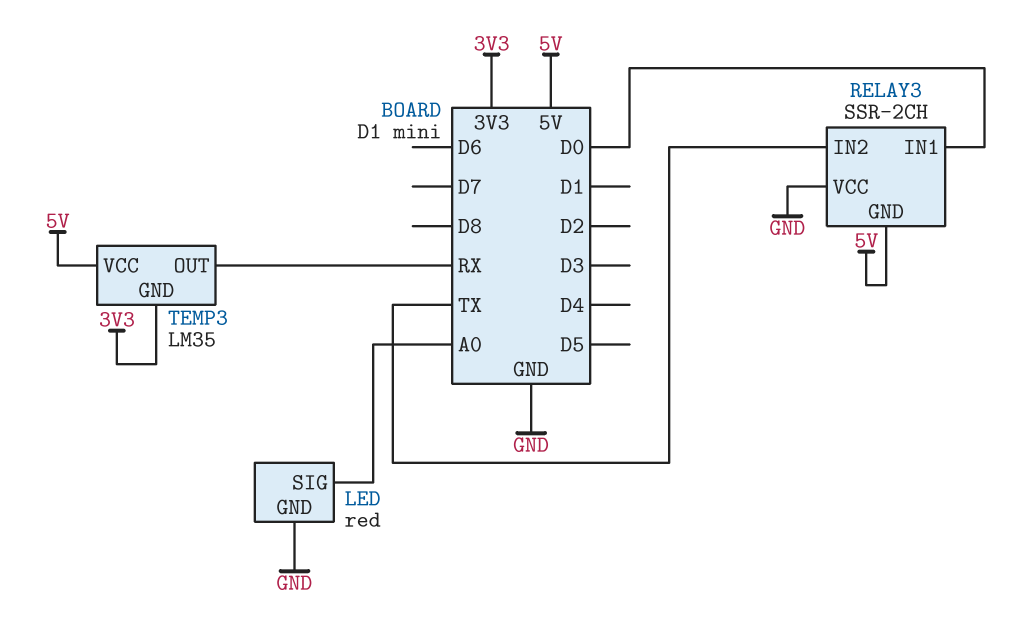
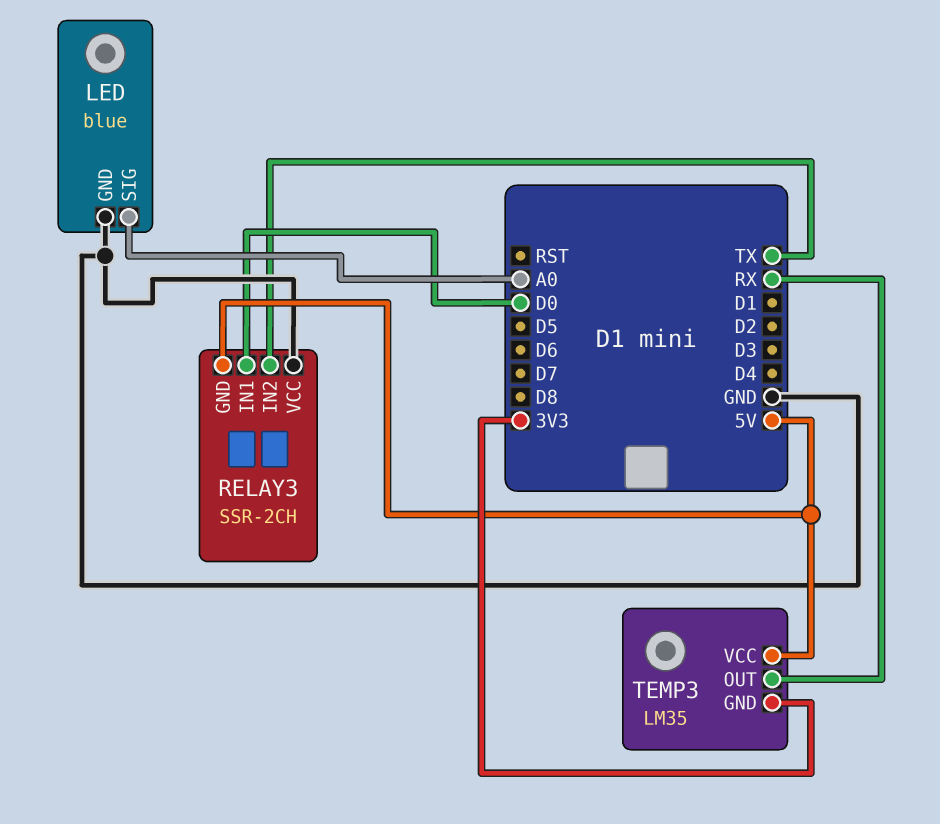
LED: red -> blue

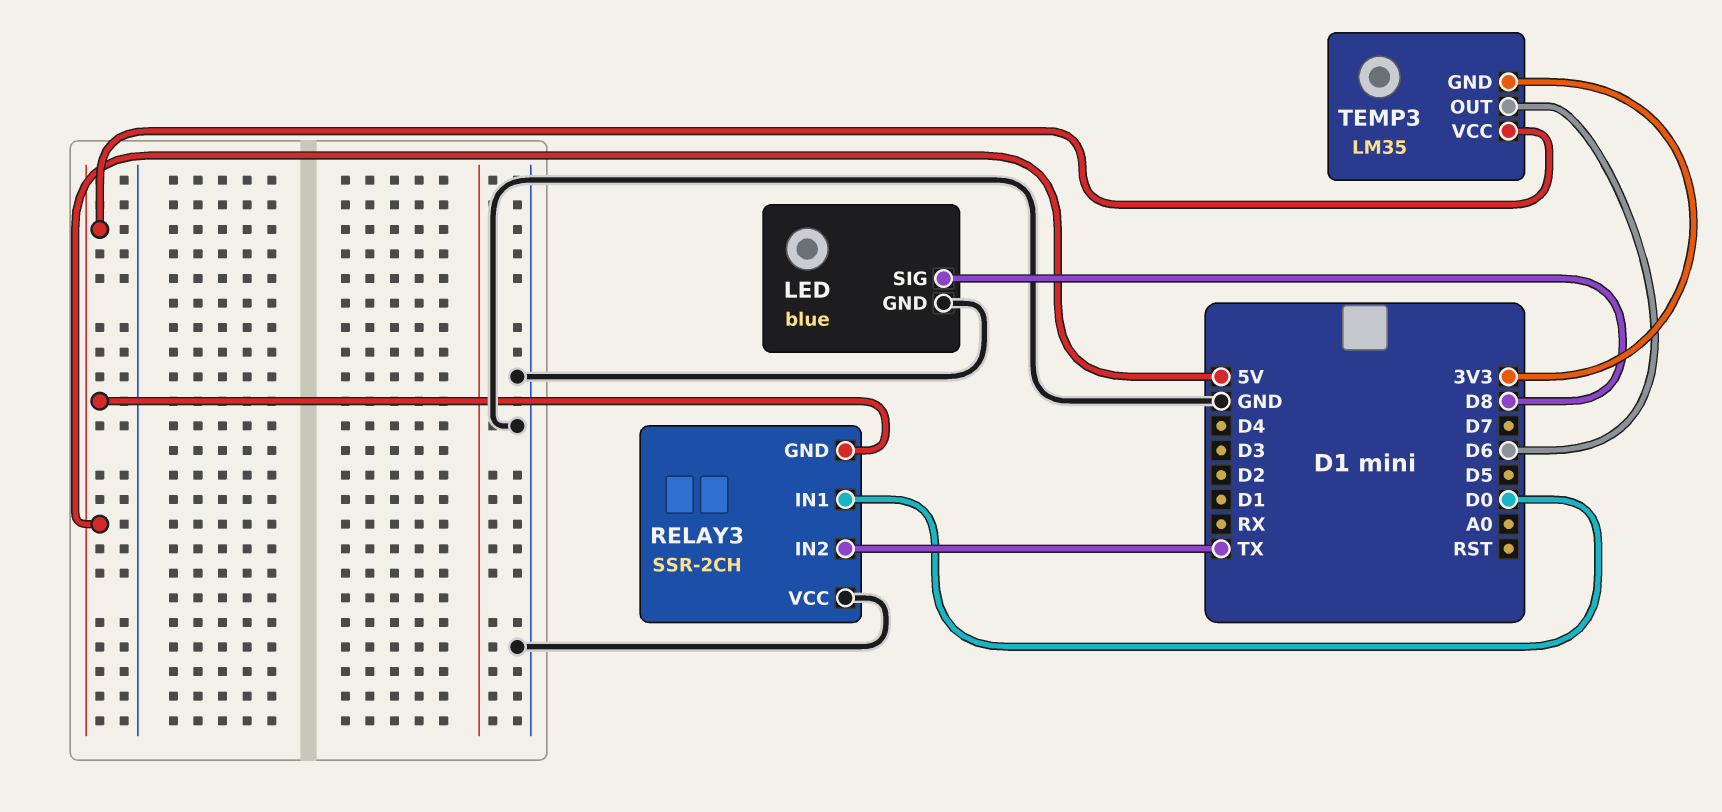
LED pin SIG: A0 -> D8
TEMP3 pin OUT: RX -> D6

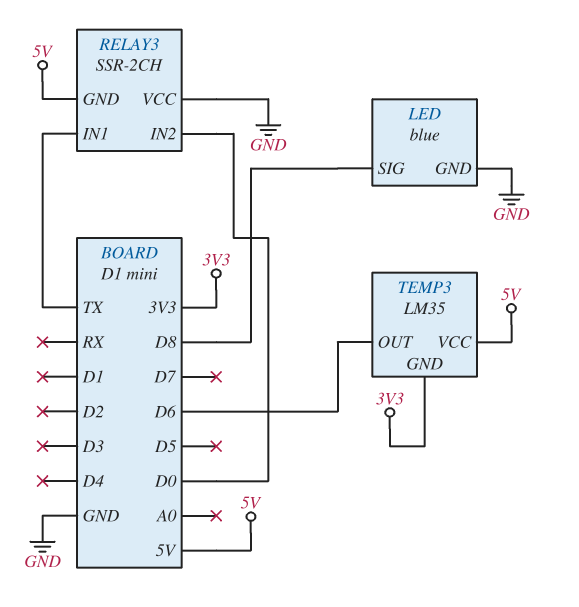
RELAY3 pin IN1: D0 -> TX
RELAY3 pin IN2: TX -> D0

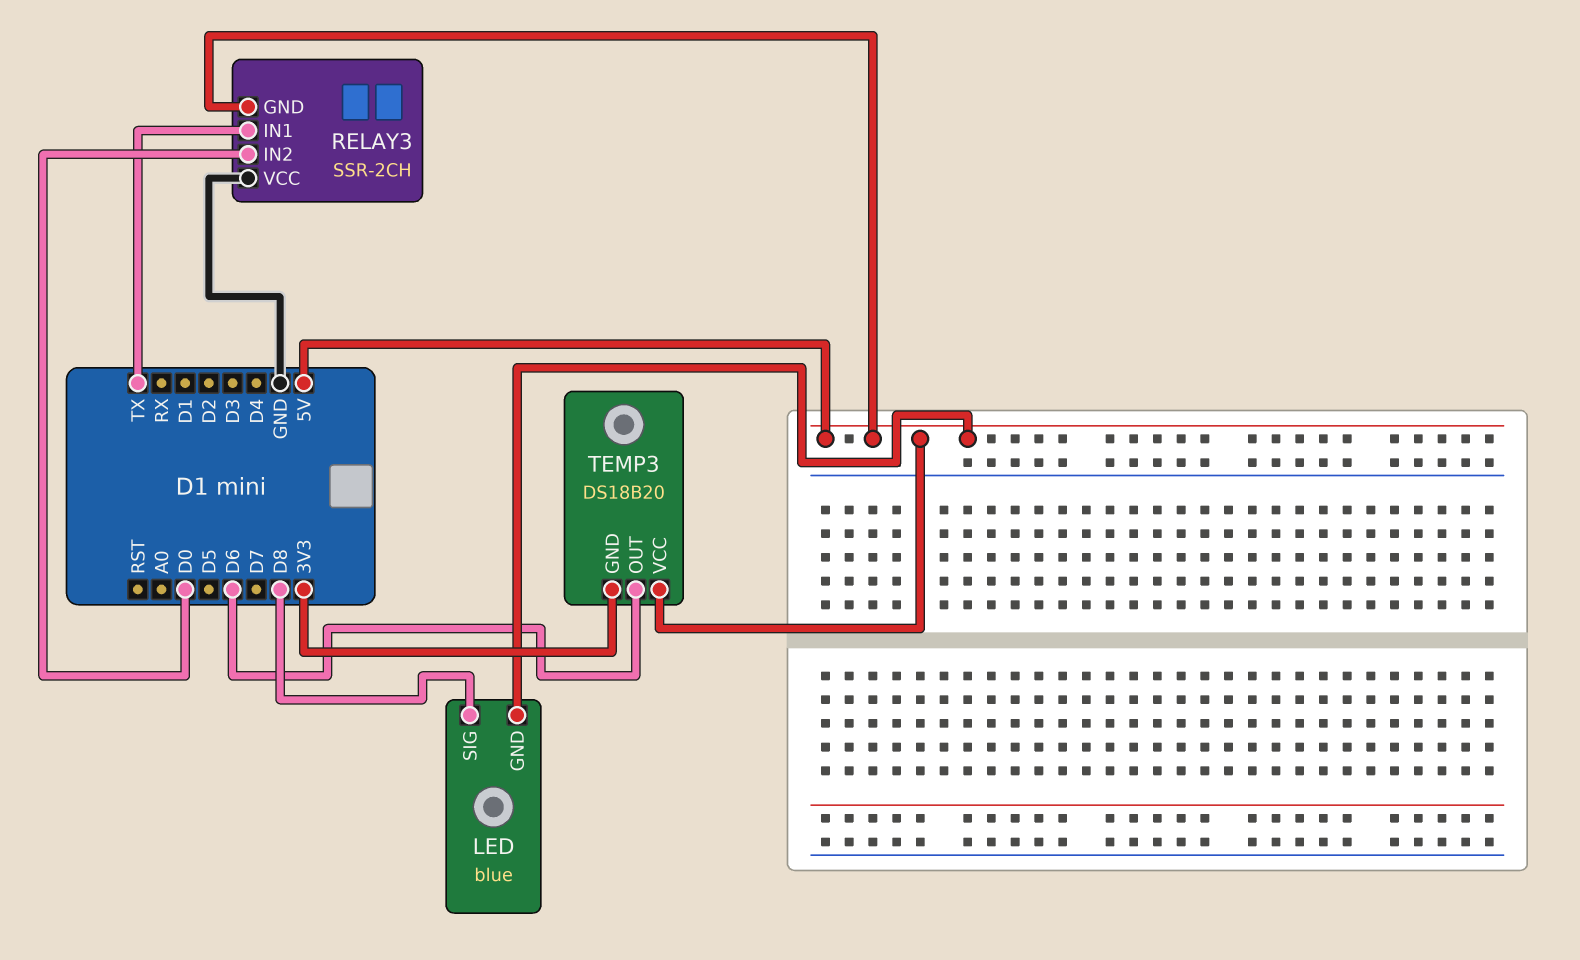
LED pin GND: GND -> 5V
TEMP3: LM35 -> DS18B20

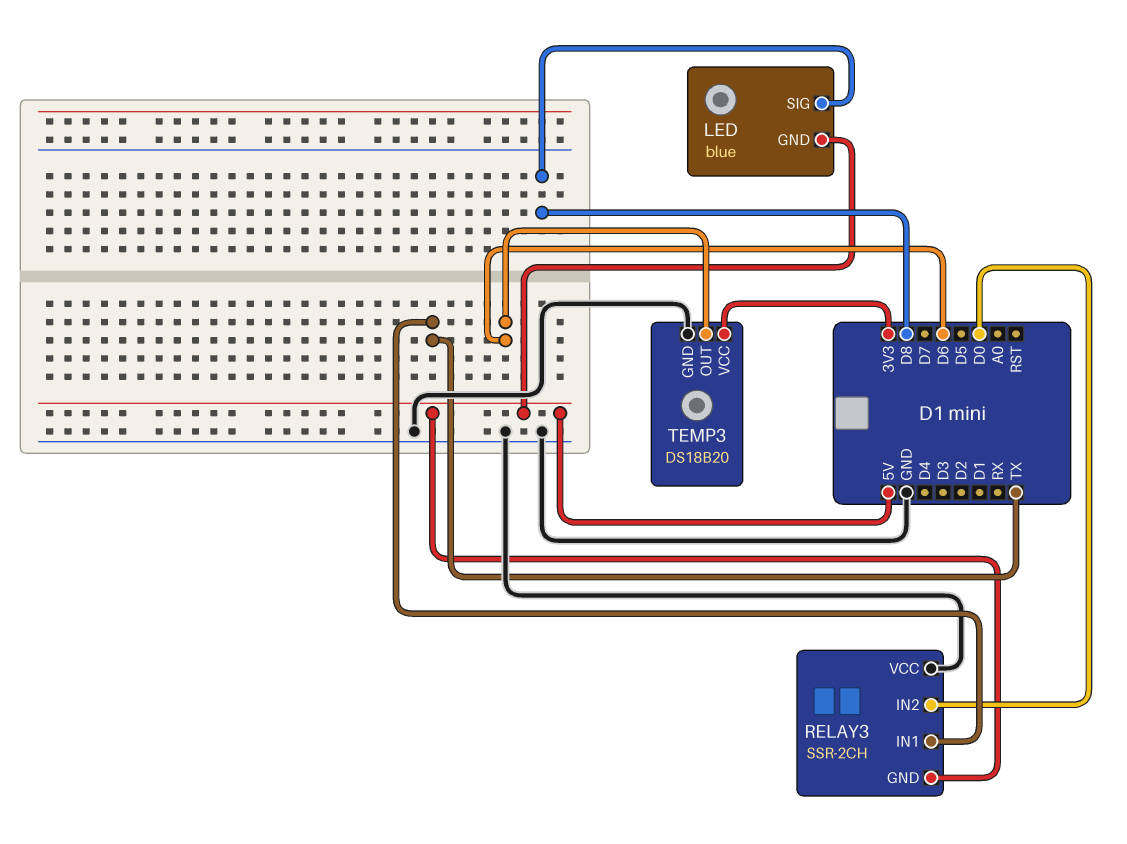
TEMP3 pin GND: 3V3 -> GND
TEMP3 pin VCC: 5V -> 3V3

